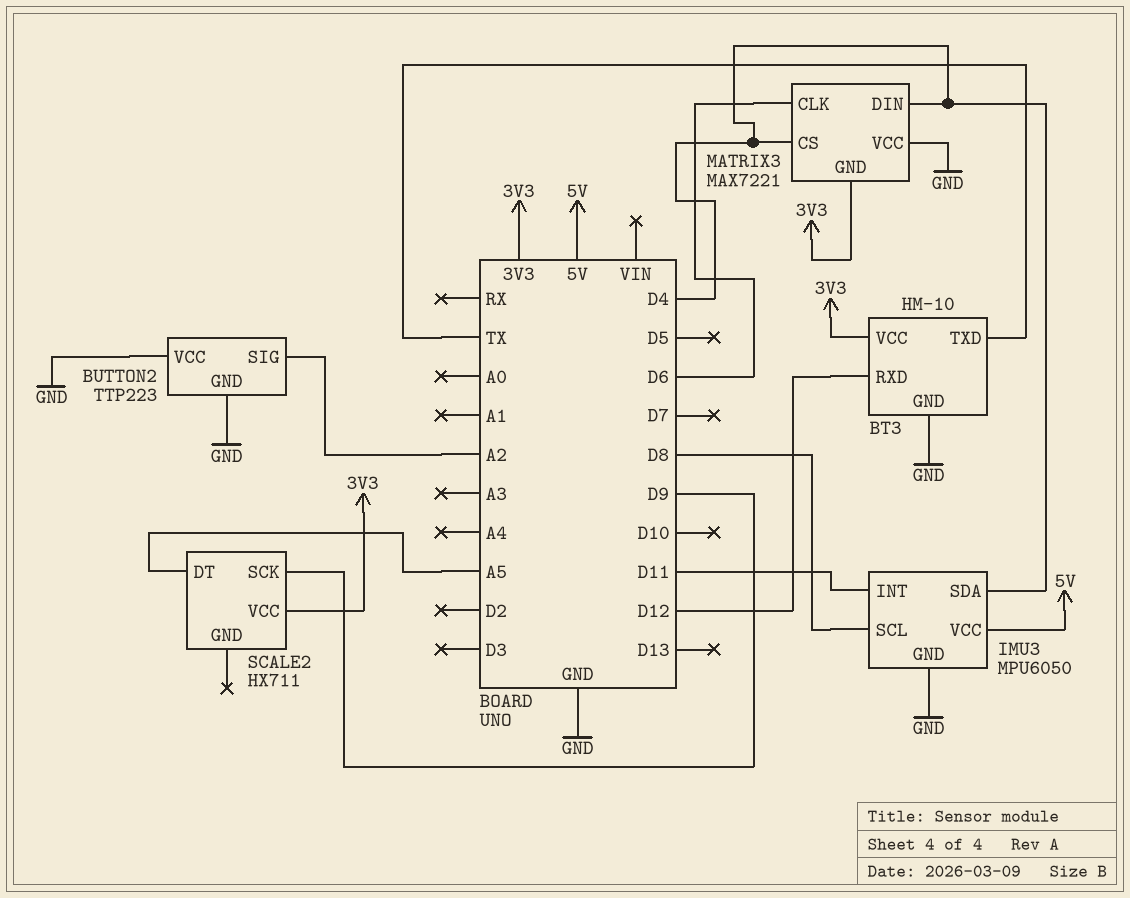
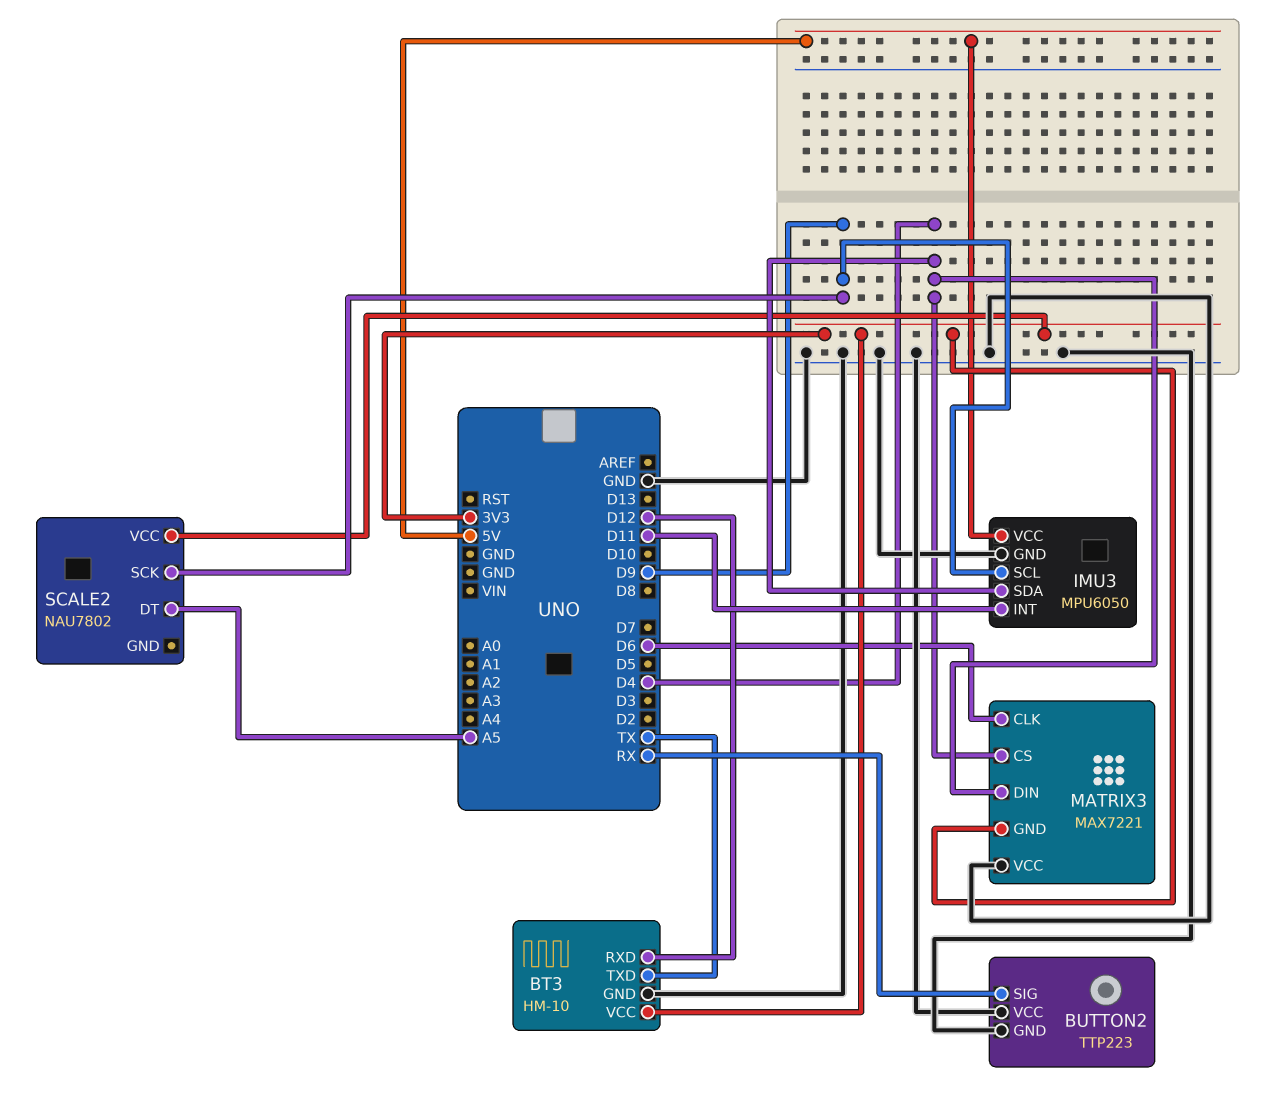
BUTTON2 pin SIG: A2 -> RX
IMU3 pin SCL: D8 -> D9
SCALE2: HX711 -> NAU7802

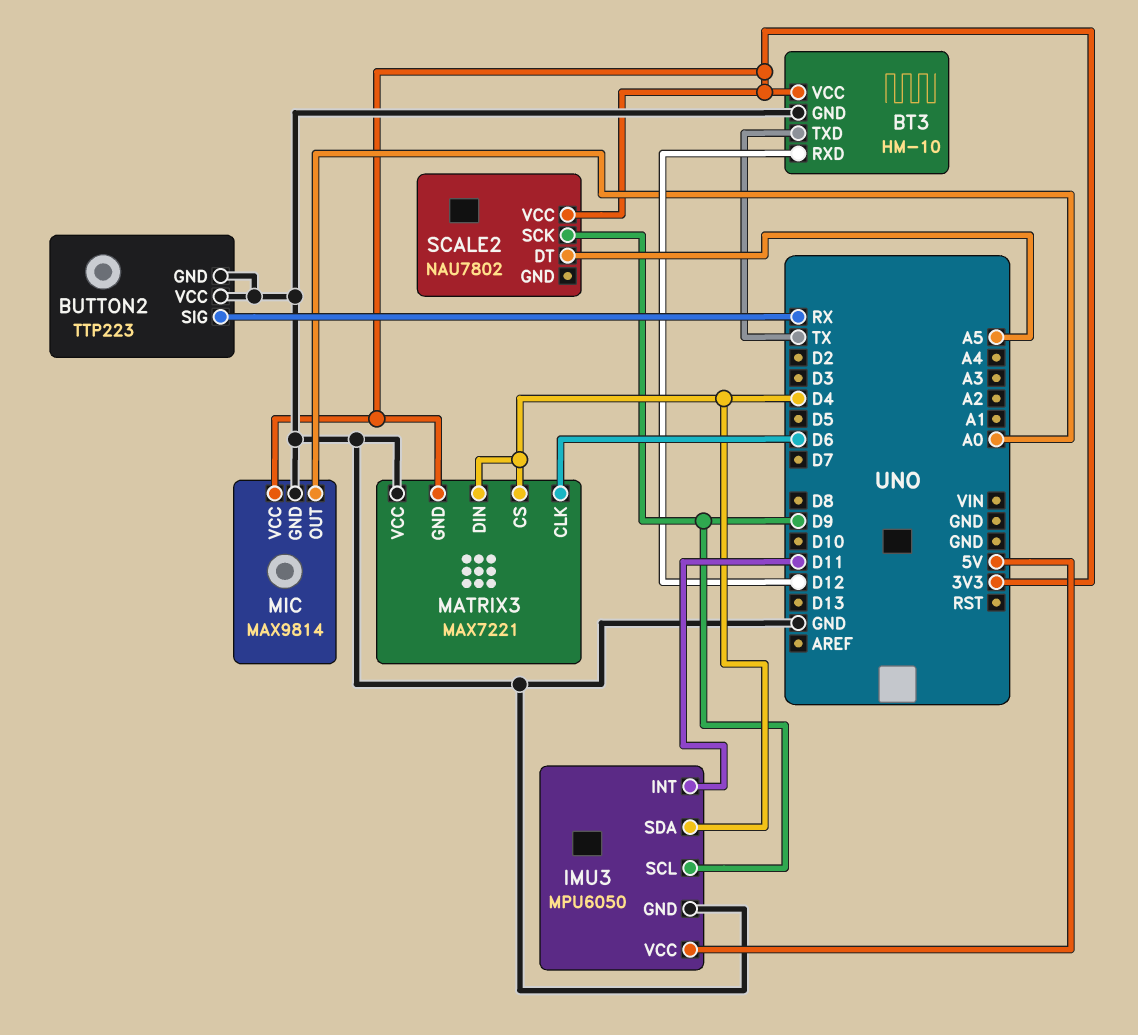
MIC: none -> MAX9814
MIC pin GND: none -> GND
MIC pin OUT: none -> A0
MIC pin VCC: none -> 3V3

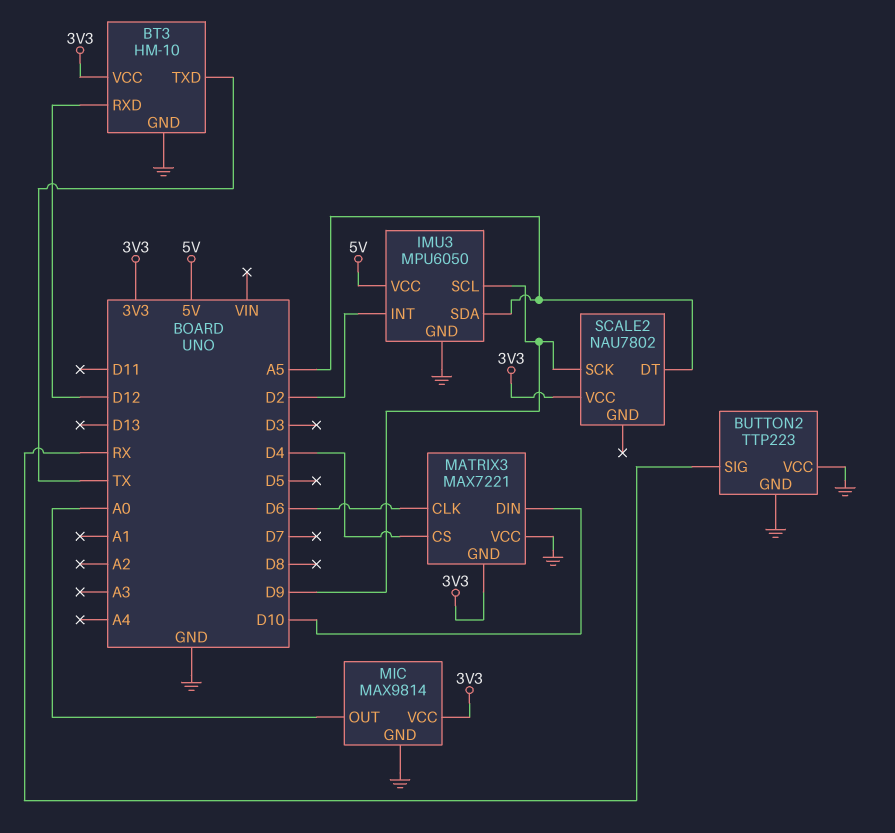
IMU3 pin INT: D11 -> D2
IMU3 pin SDA: D4 -> A5
MATRIX3 pin DIN: D4 -> D10

